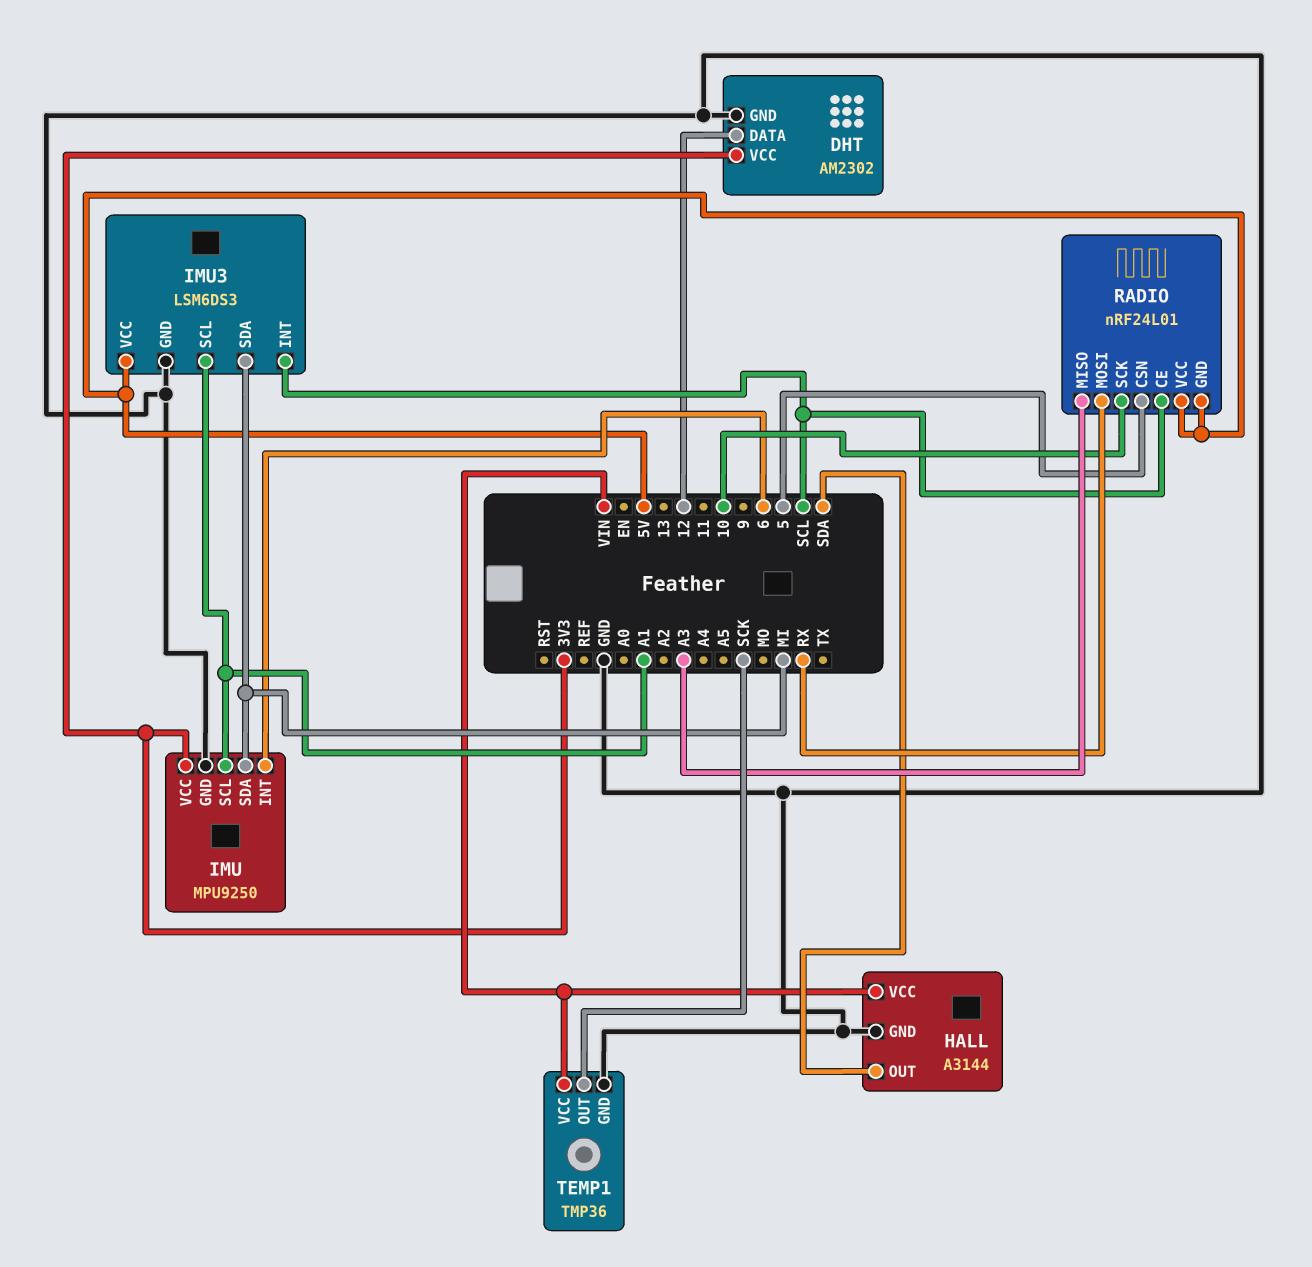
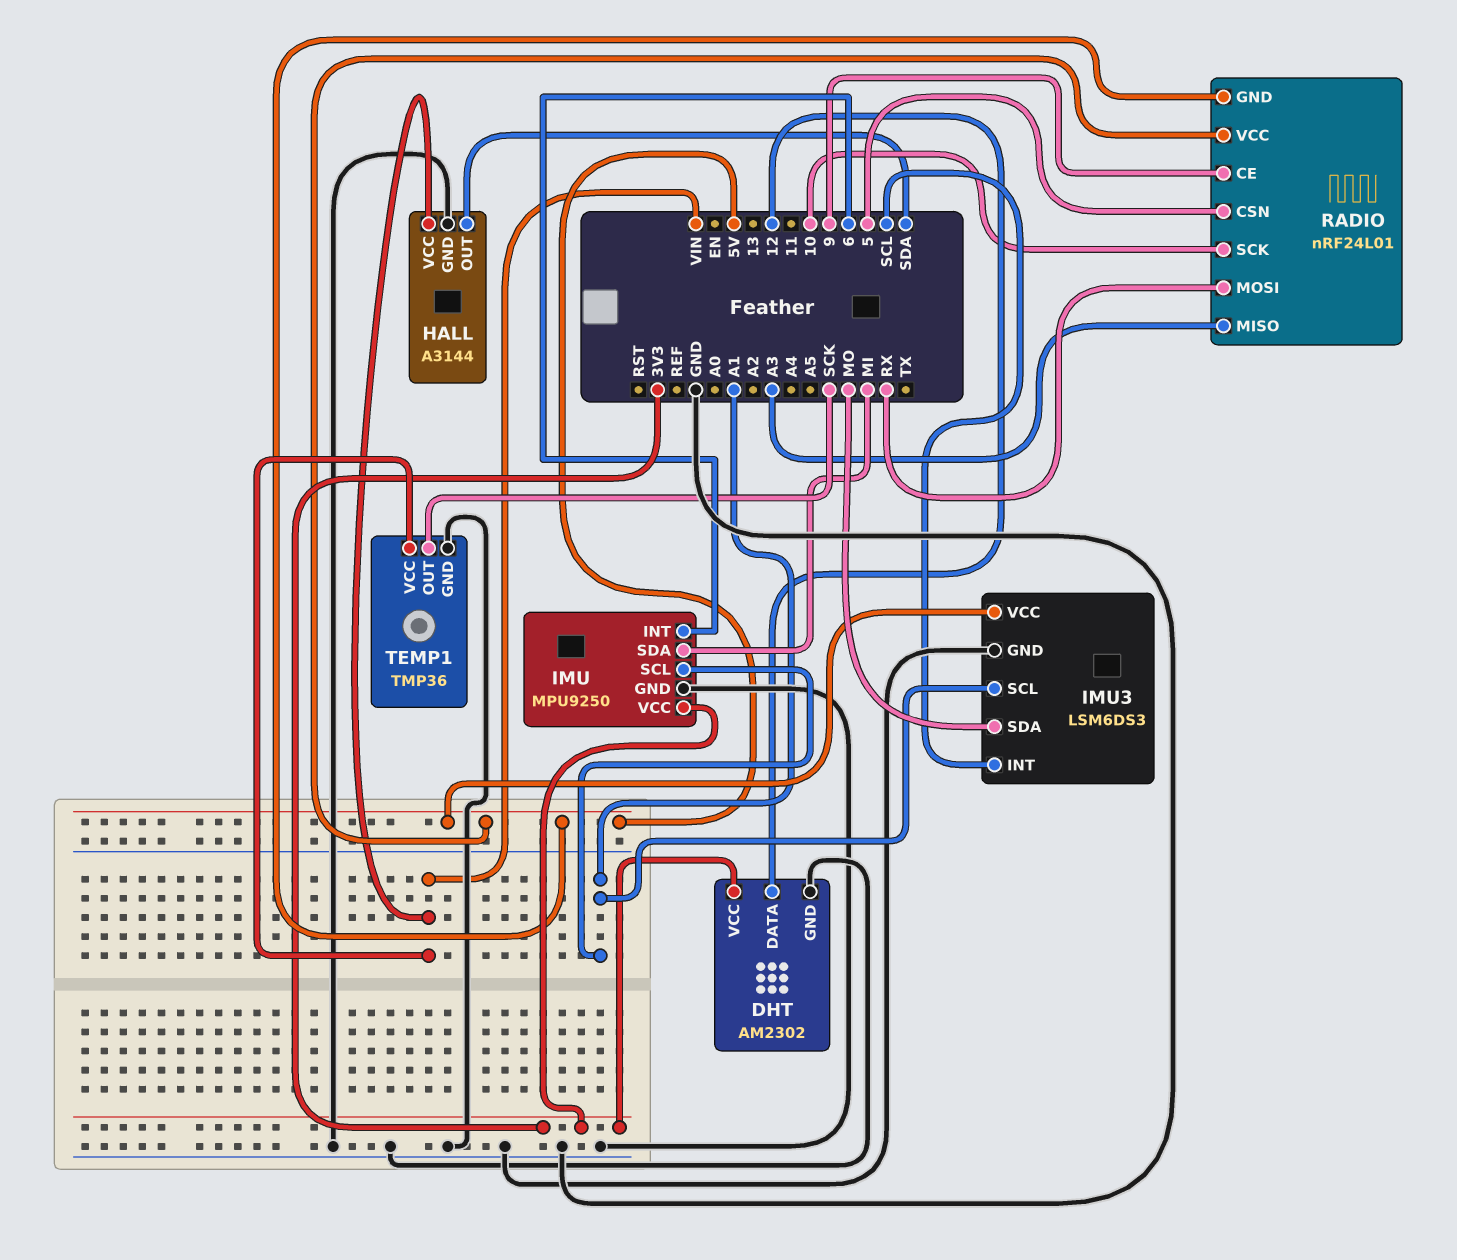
IMU3 pin SDA: MI -> MO
RADIO pin CE: SCL -> 9

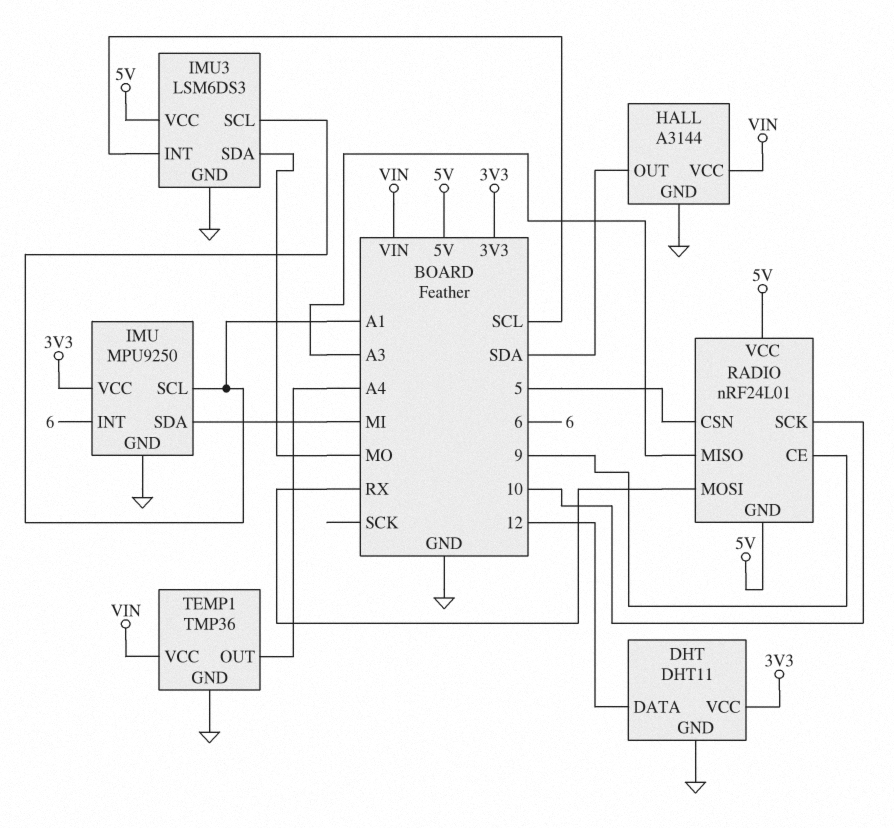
DHT: AM2302 -> DHT11
TEMP1 pin OUT: SCK -> A4

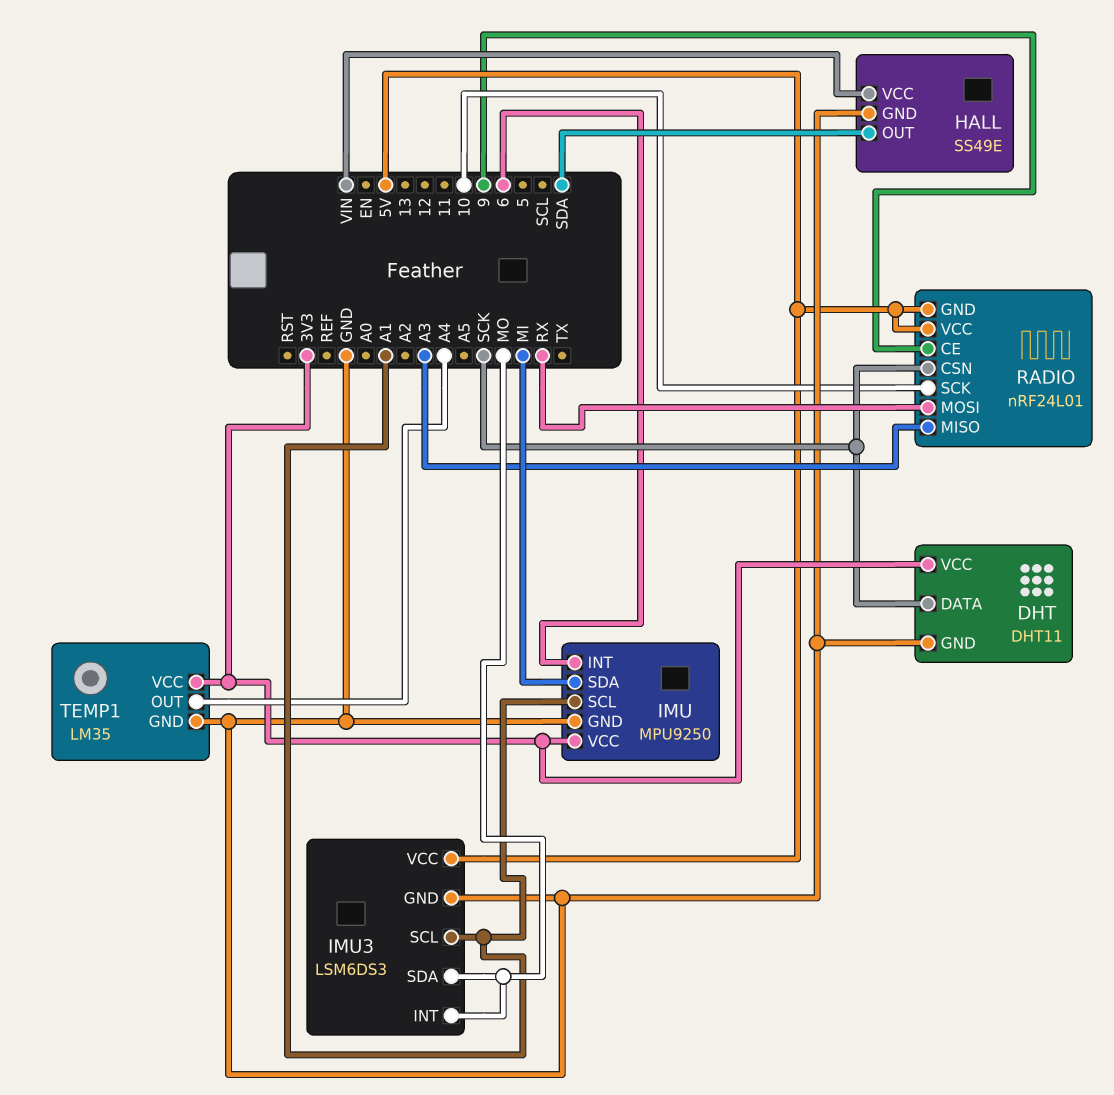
DHT pin DATA: 12 -> SCK
HALL: A3144 -> SS49E
IMU3 pin INT: SCL -> MO
RADIO pin CSN: 5 -> SCK
TEMP1: TMP36 -> LM35
TEMP1 pin VCC: VIN -> 3V3

